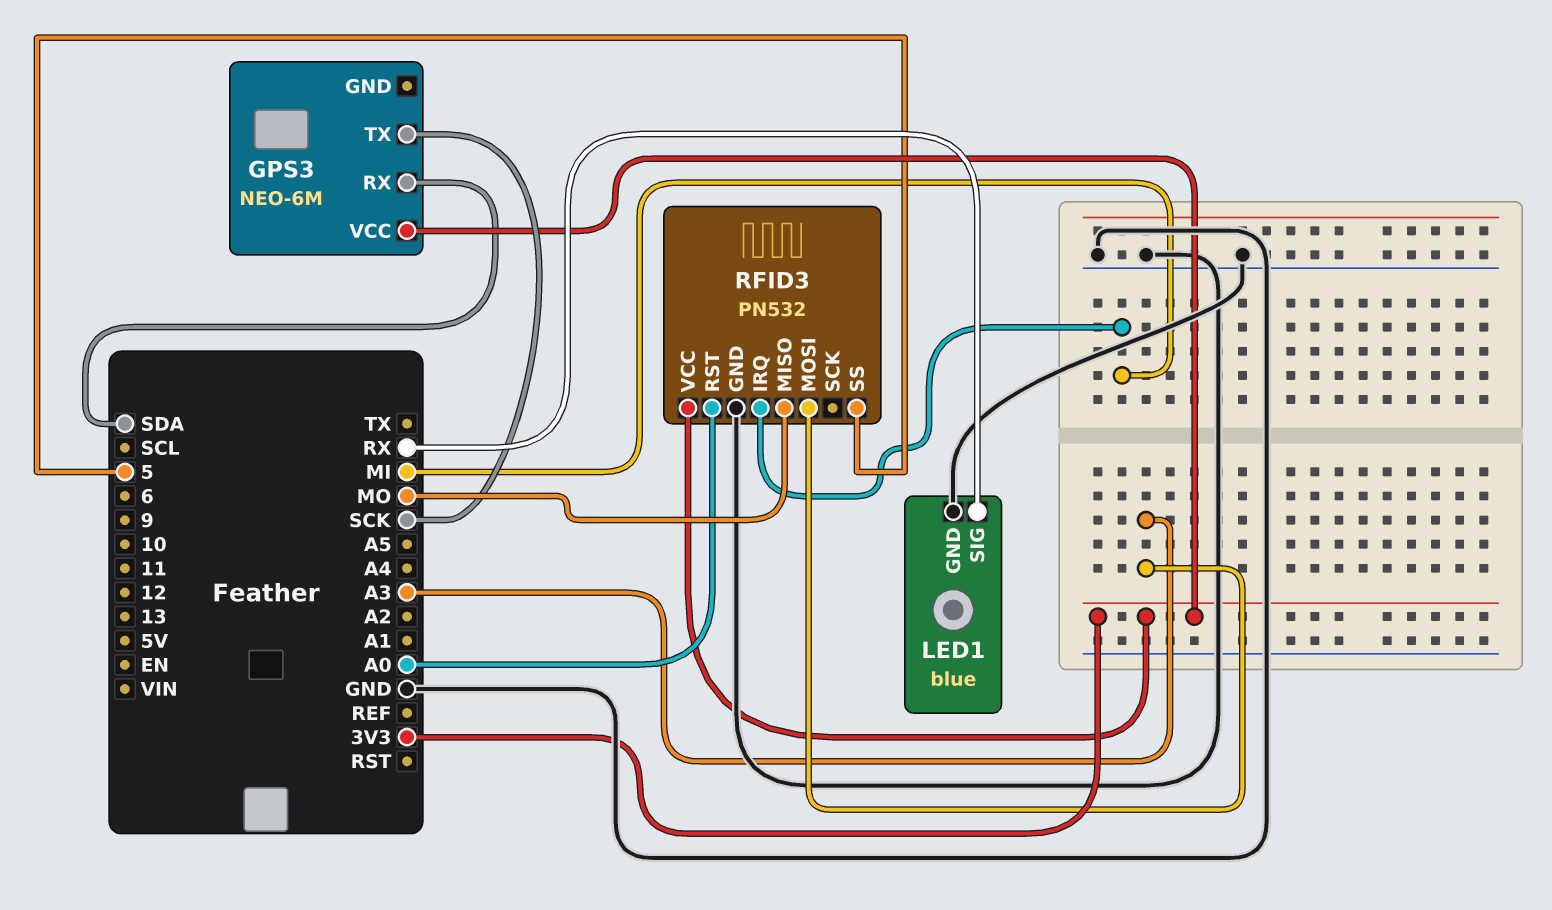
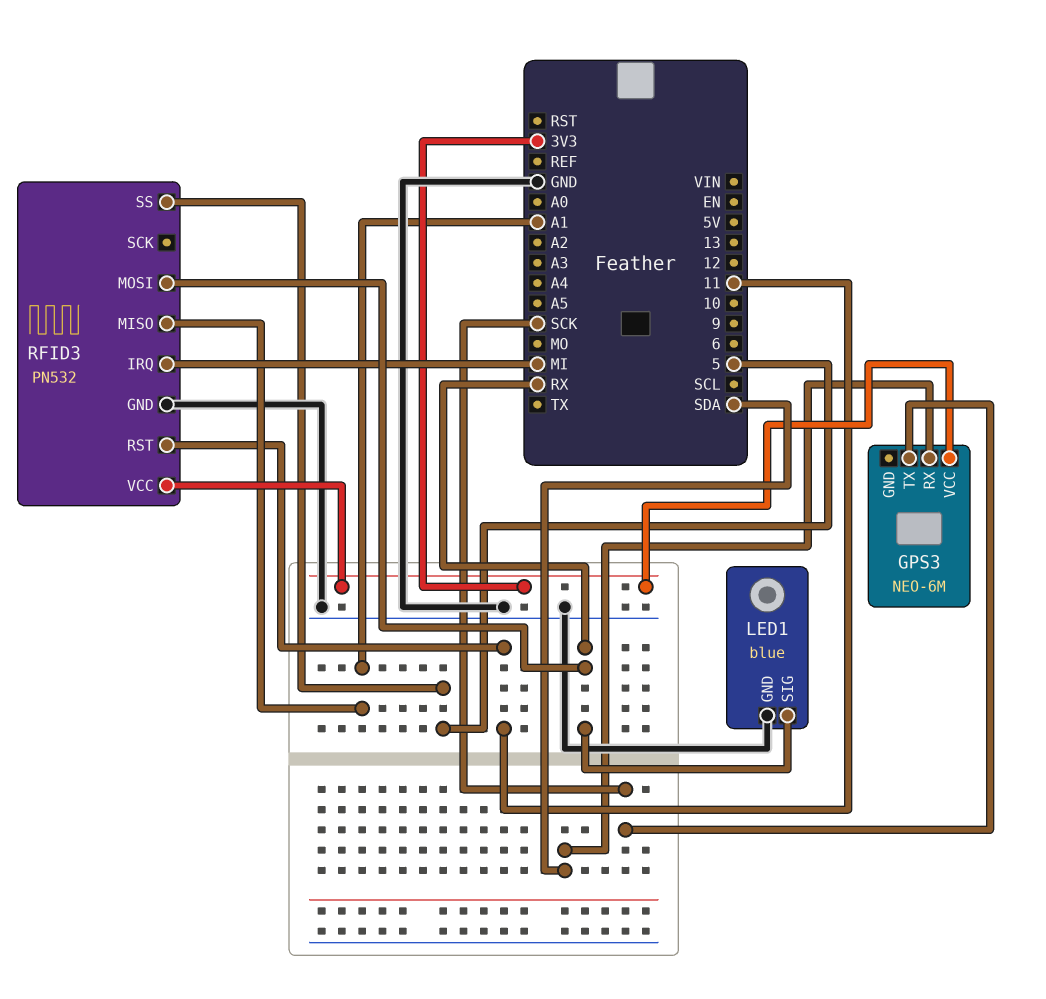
RFID3 pin MISO: MO -> A1
RFID3 pin MOSI: A3 -> RX
RFID3 pin RST: A0 -> 11

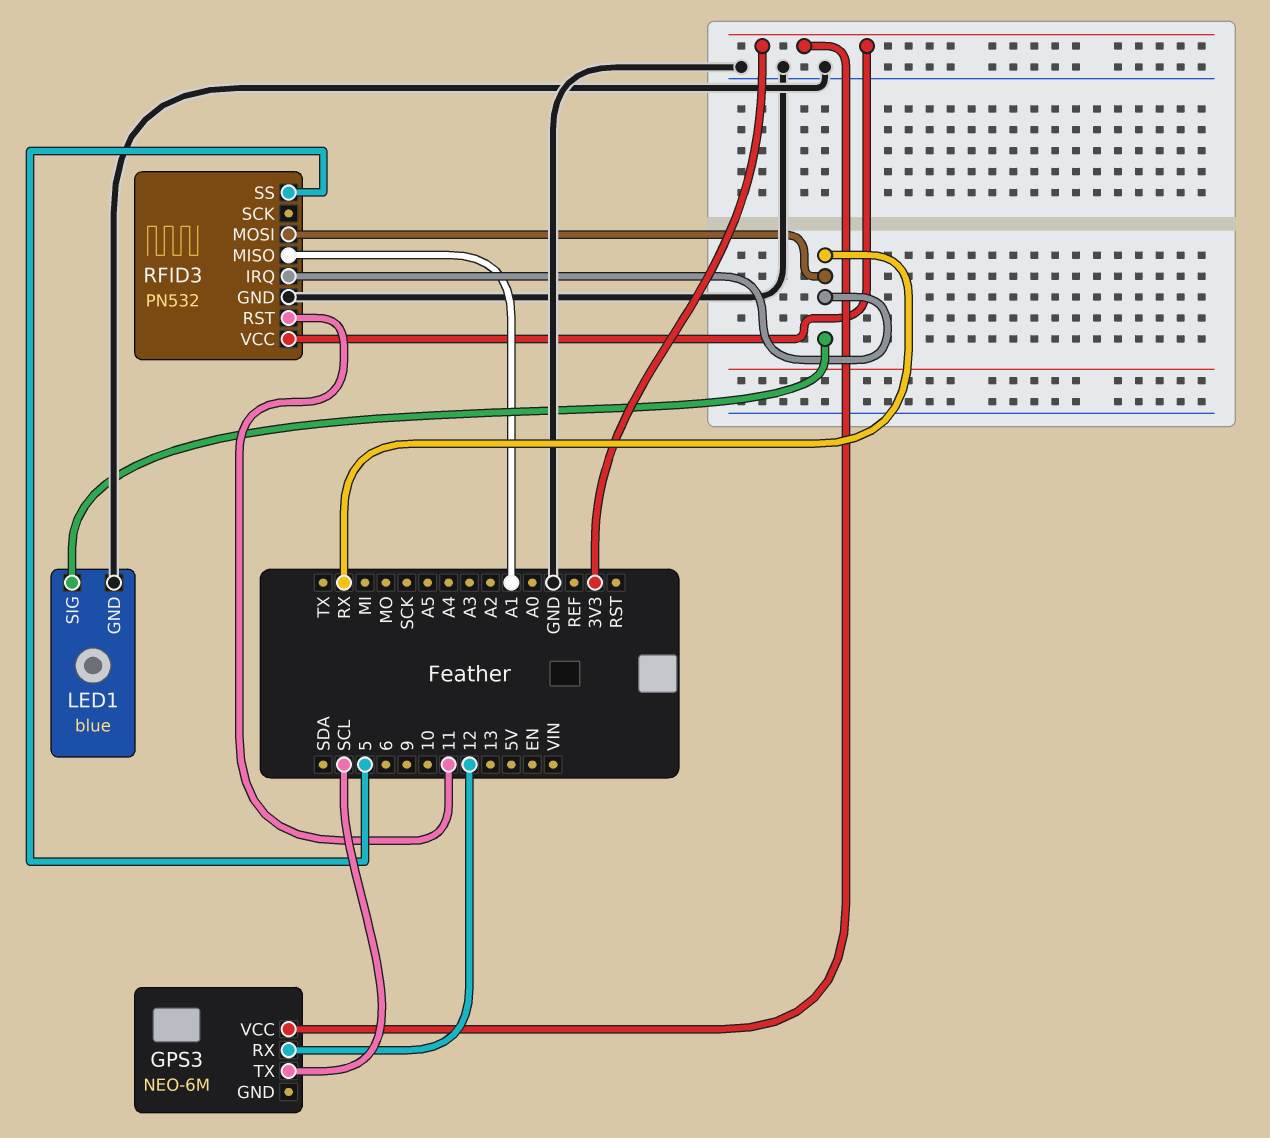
GPS3 pin RX: SDA -> 12
GPS3 pin TX: SCK -> SCL
RFID3 pin IRQ: MI -> RX

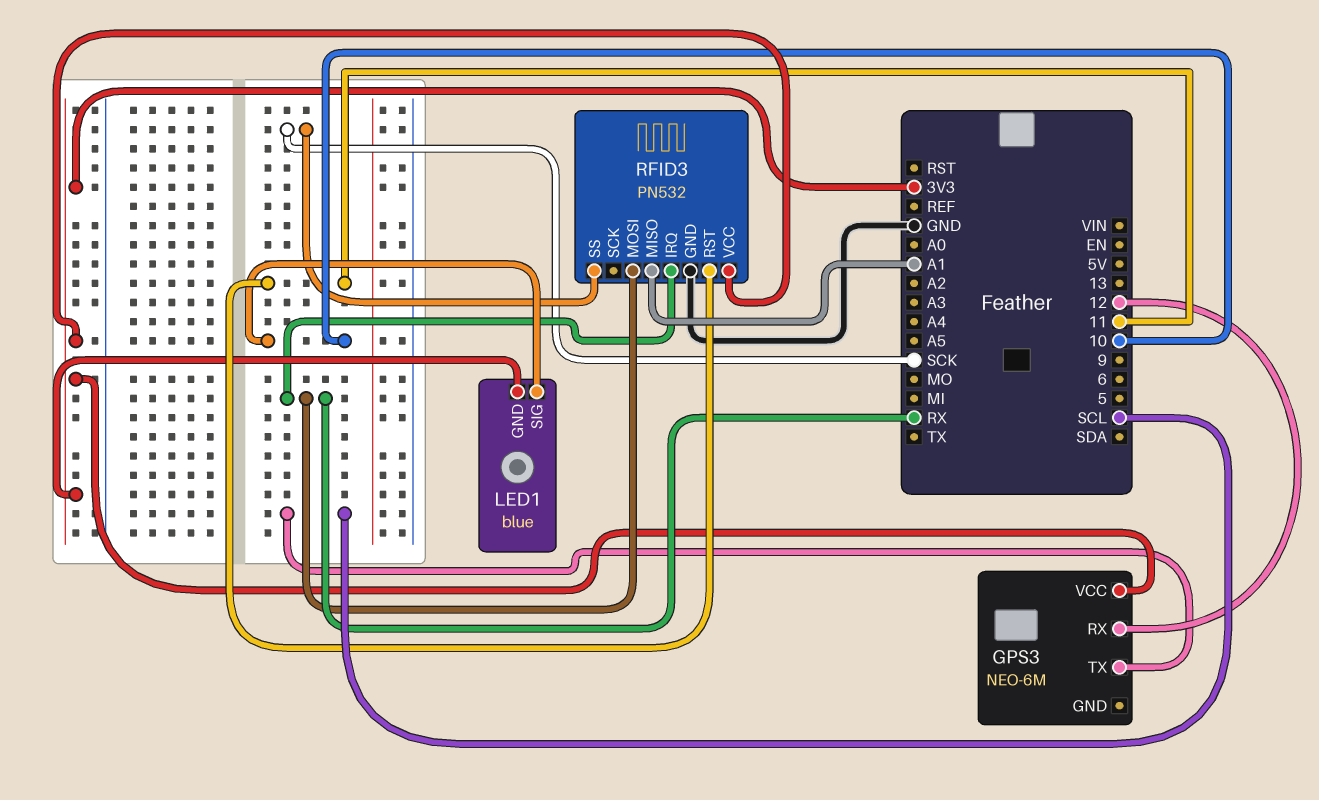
LED1 pin GND: GND -> 3V3
LED1 pin SIG: RX -> 10
RFID3 pin SS: 5 -> SCK

